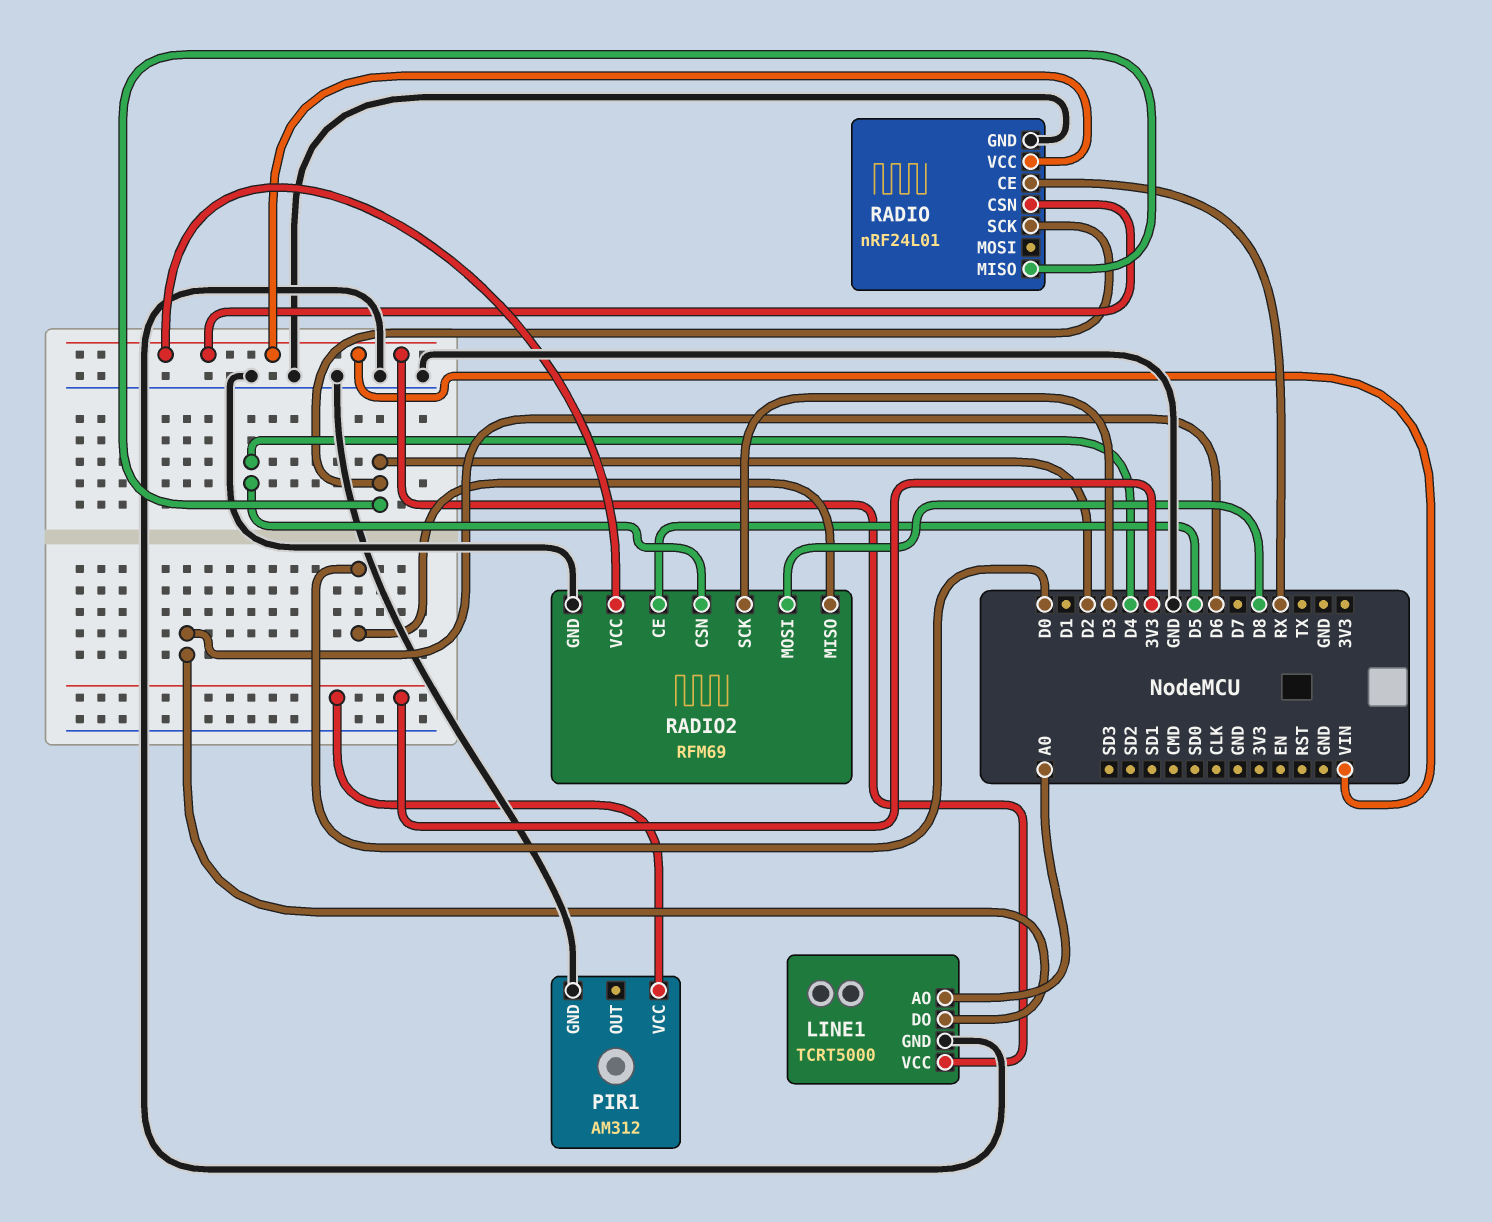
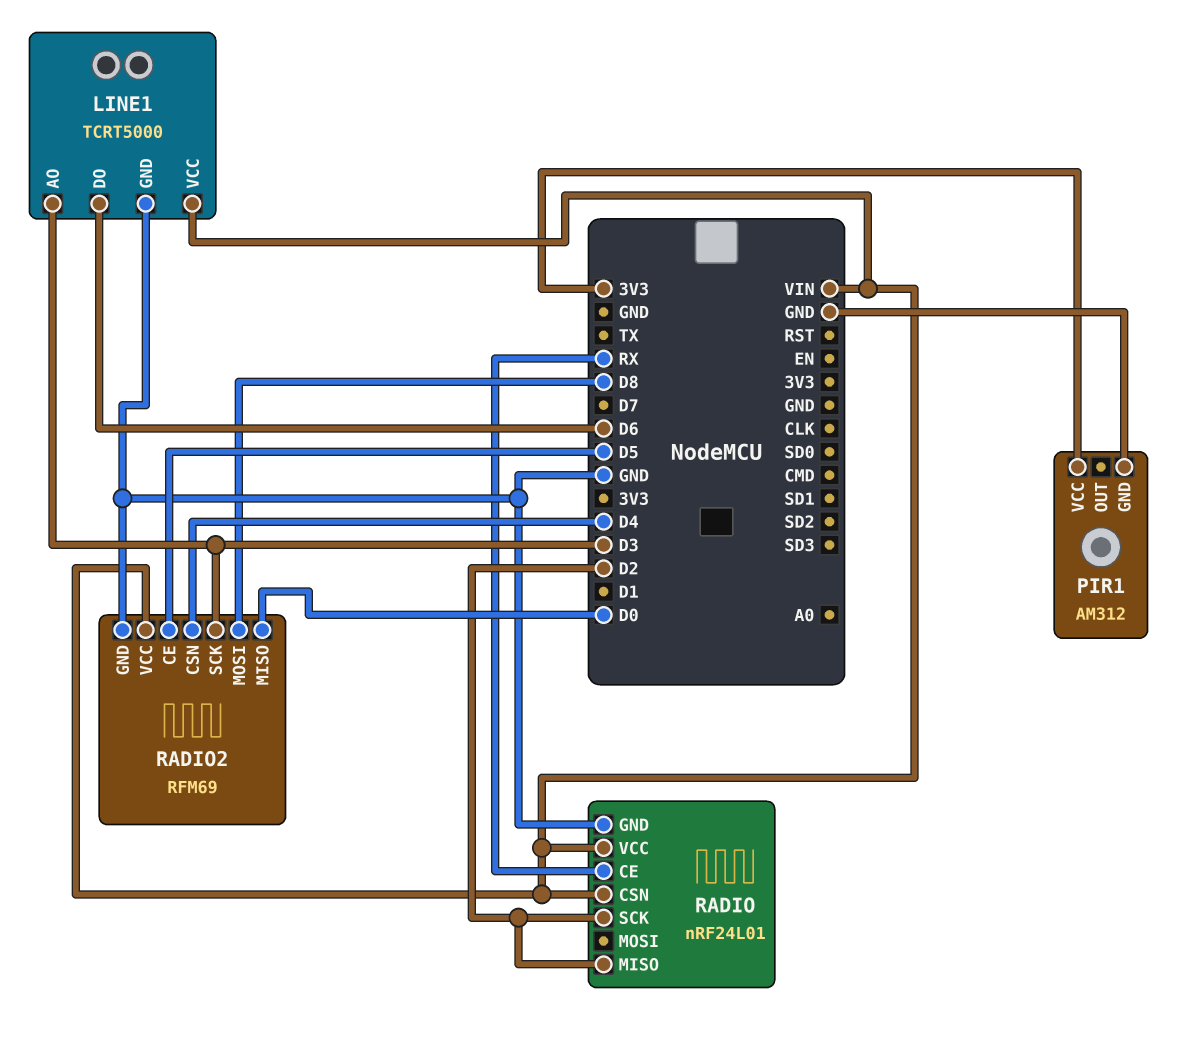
LINE1 pin AO: A0 -> D3

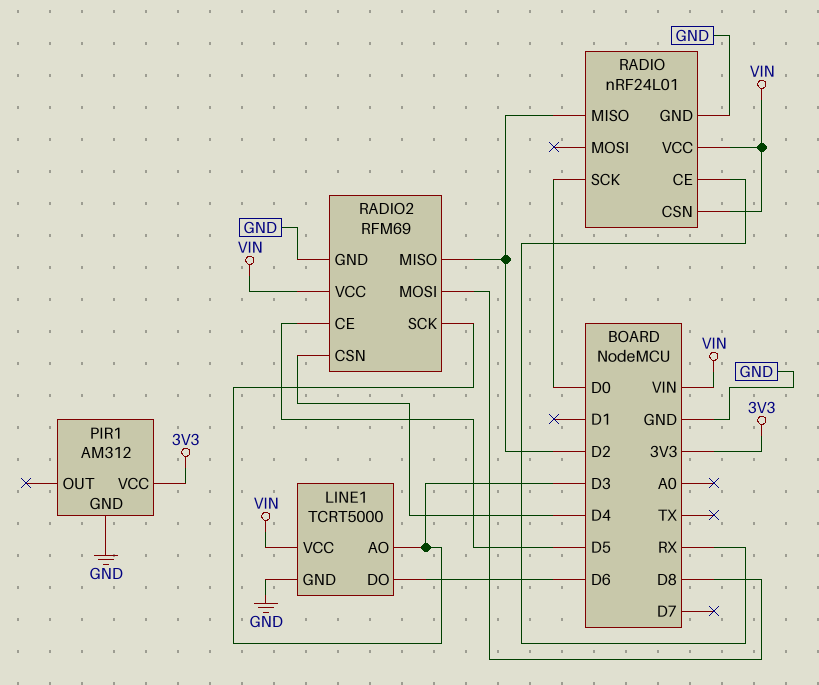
RADIO pin SCK: D2 -> D0
RADIO2 pin MISO: D0 -> D2

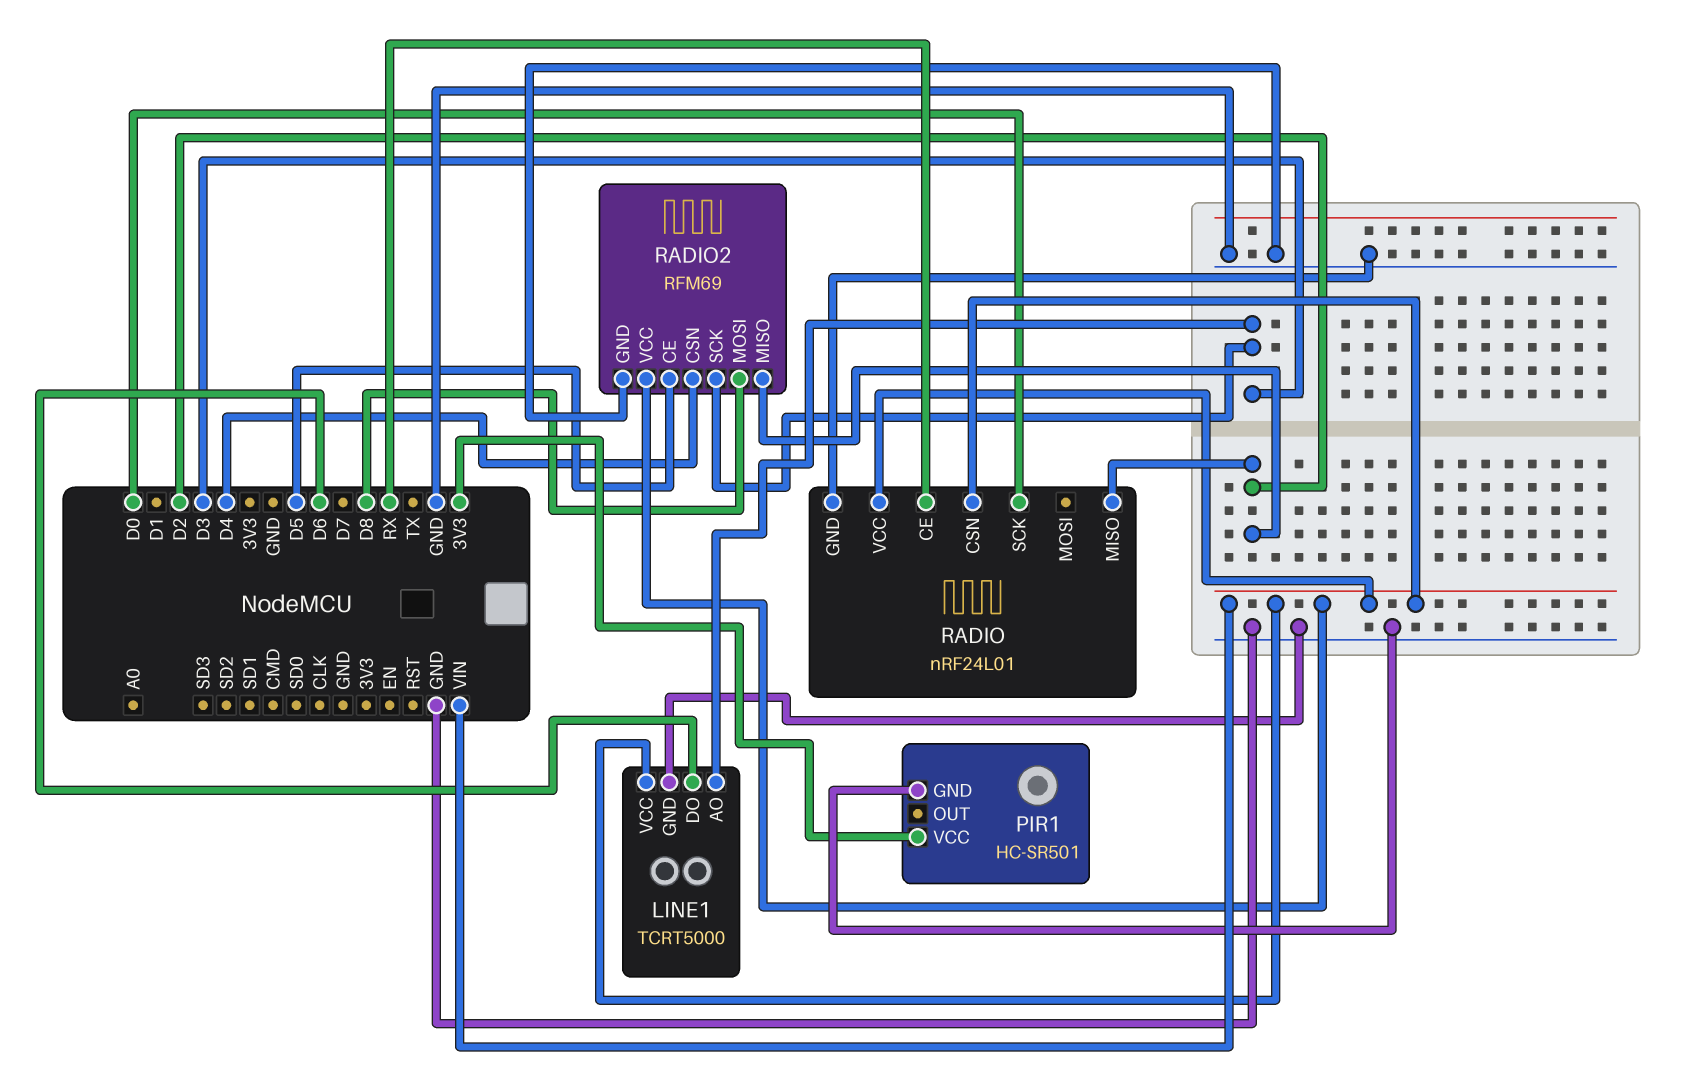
PIR1: AM312 -> HC-SR501

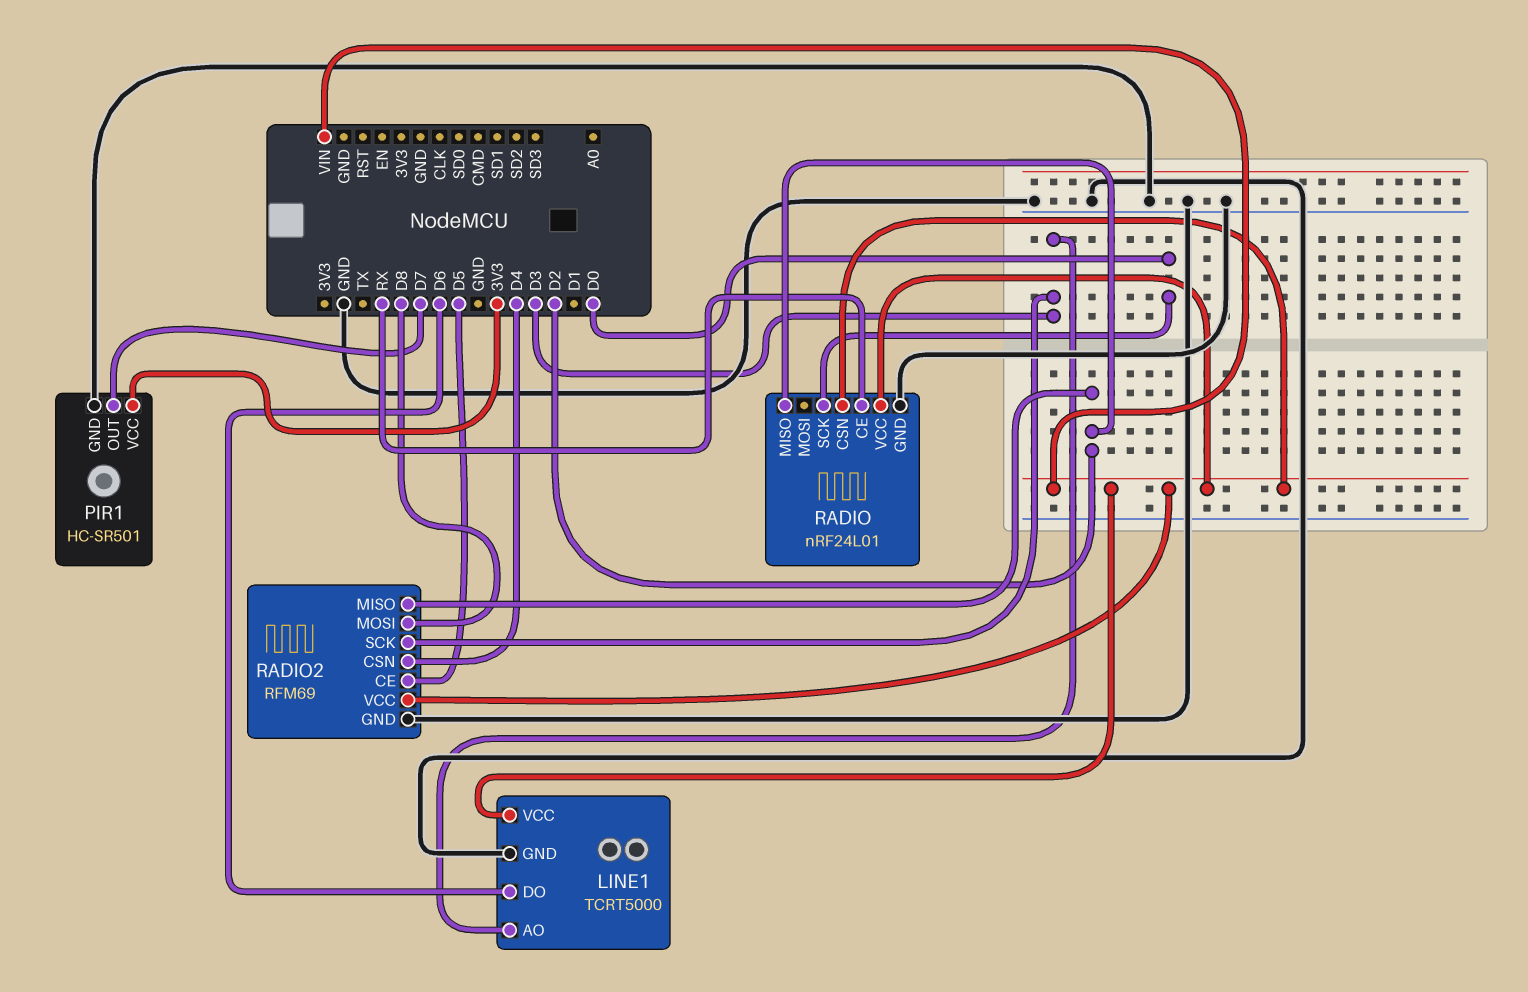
PIR1 pin OUT: none -> D7

